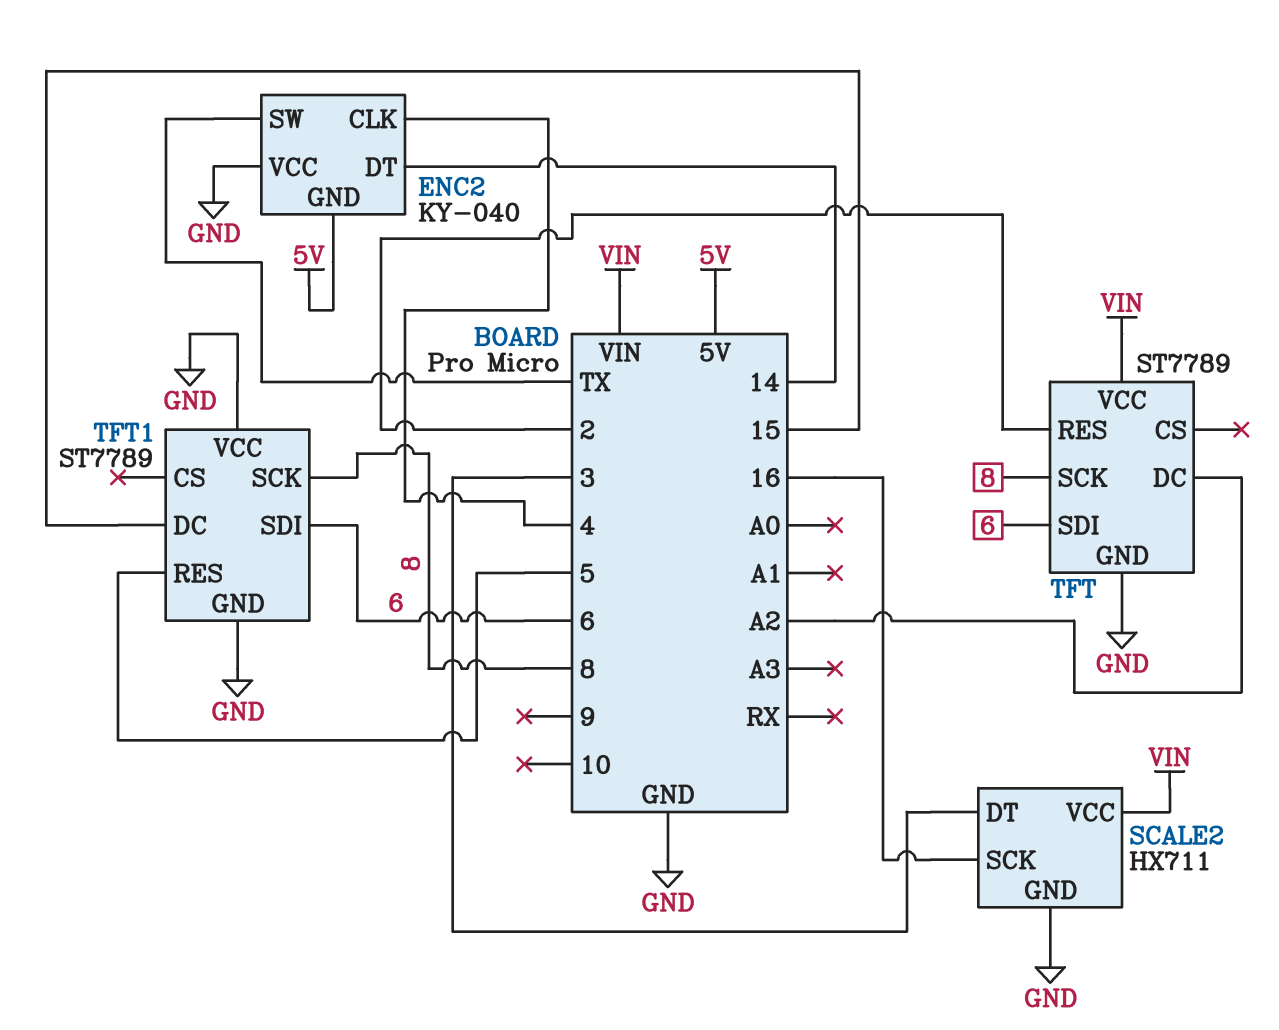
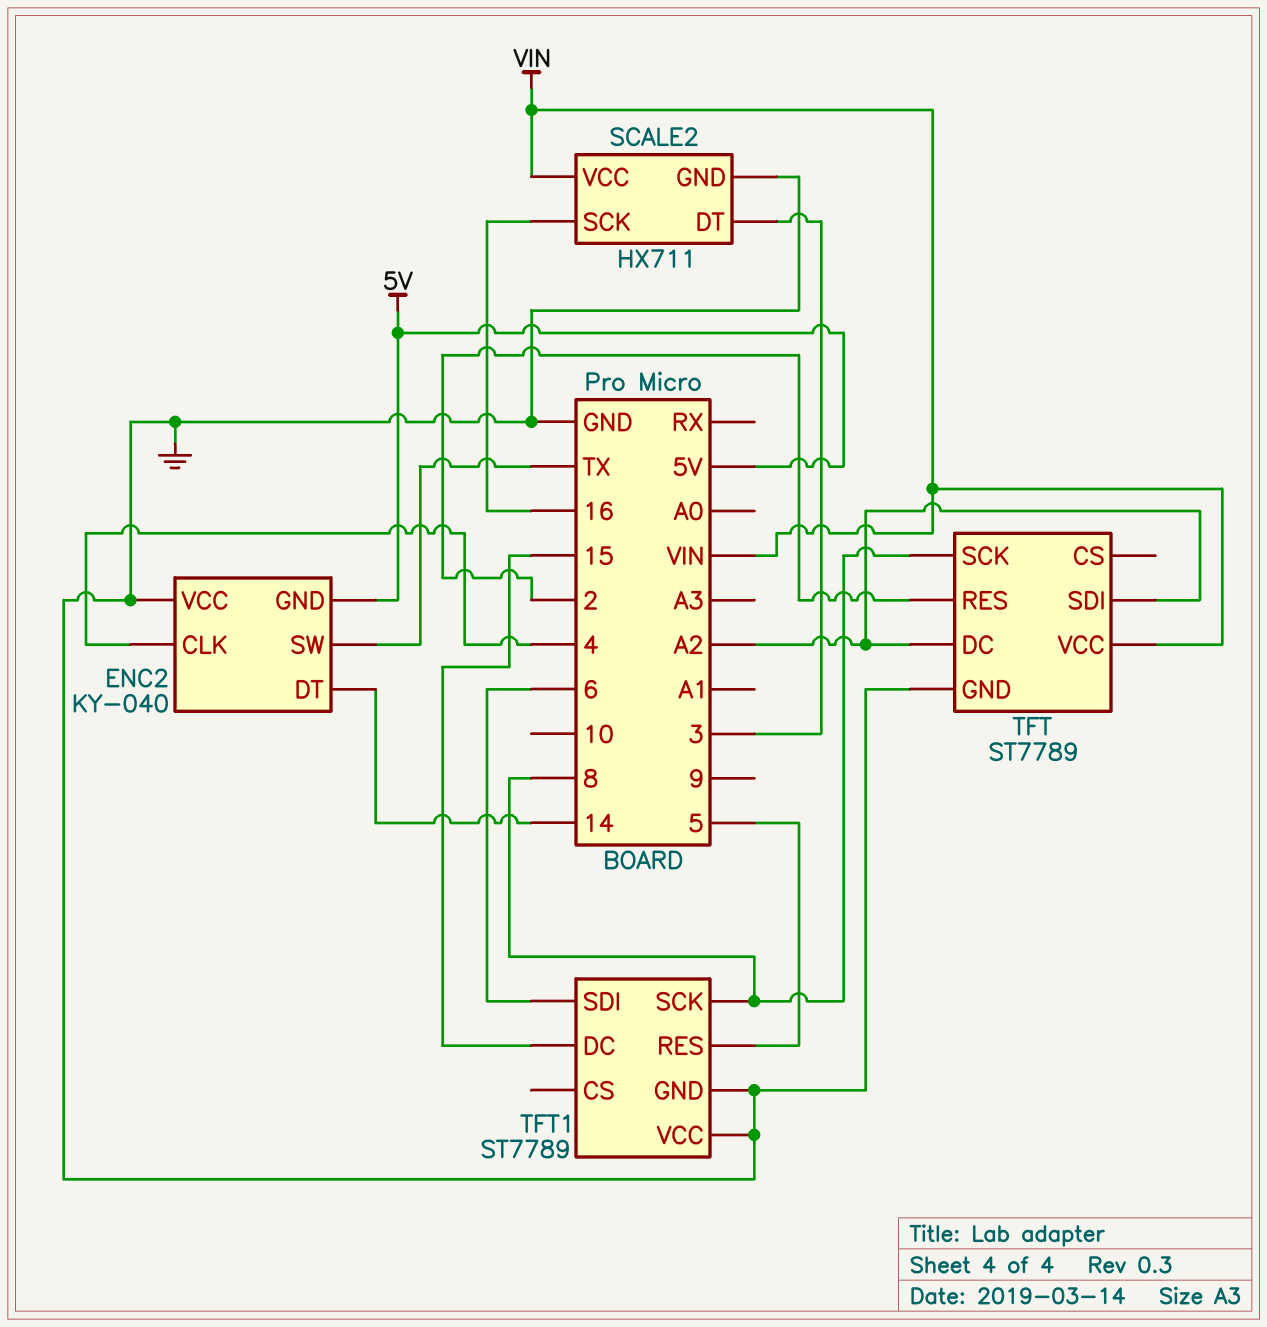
TFT pin SDI: 6 -> A2

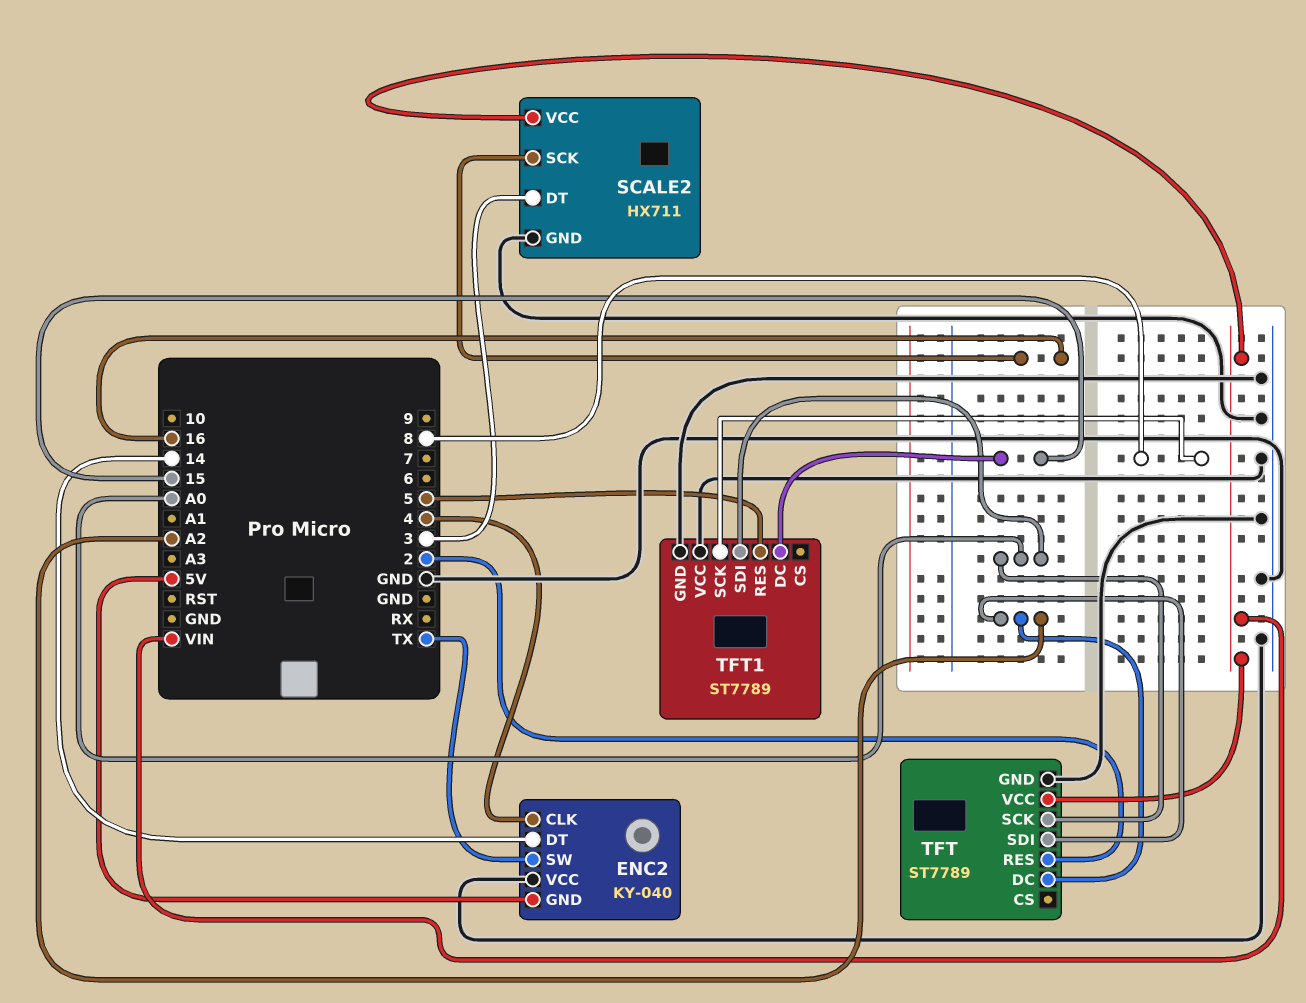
TFT pin SCK: 8 -> A0
TFT1 pin SDI: 6 -> A0

